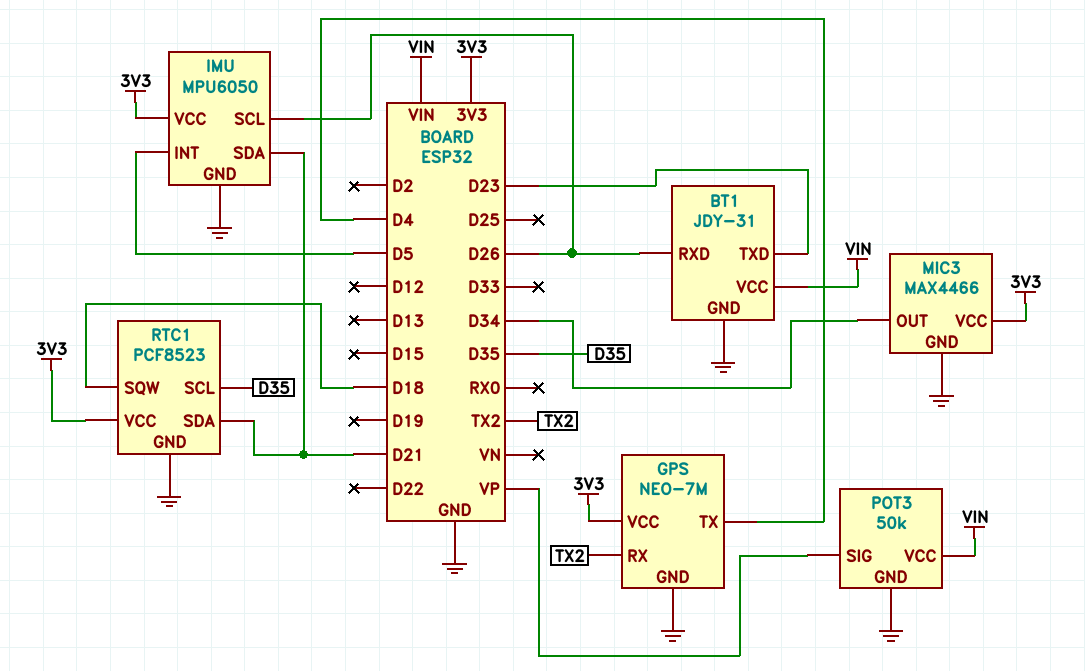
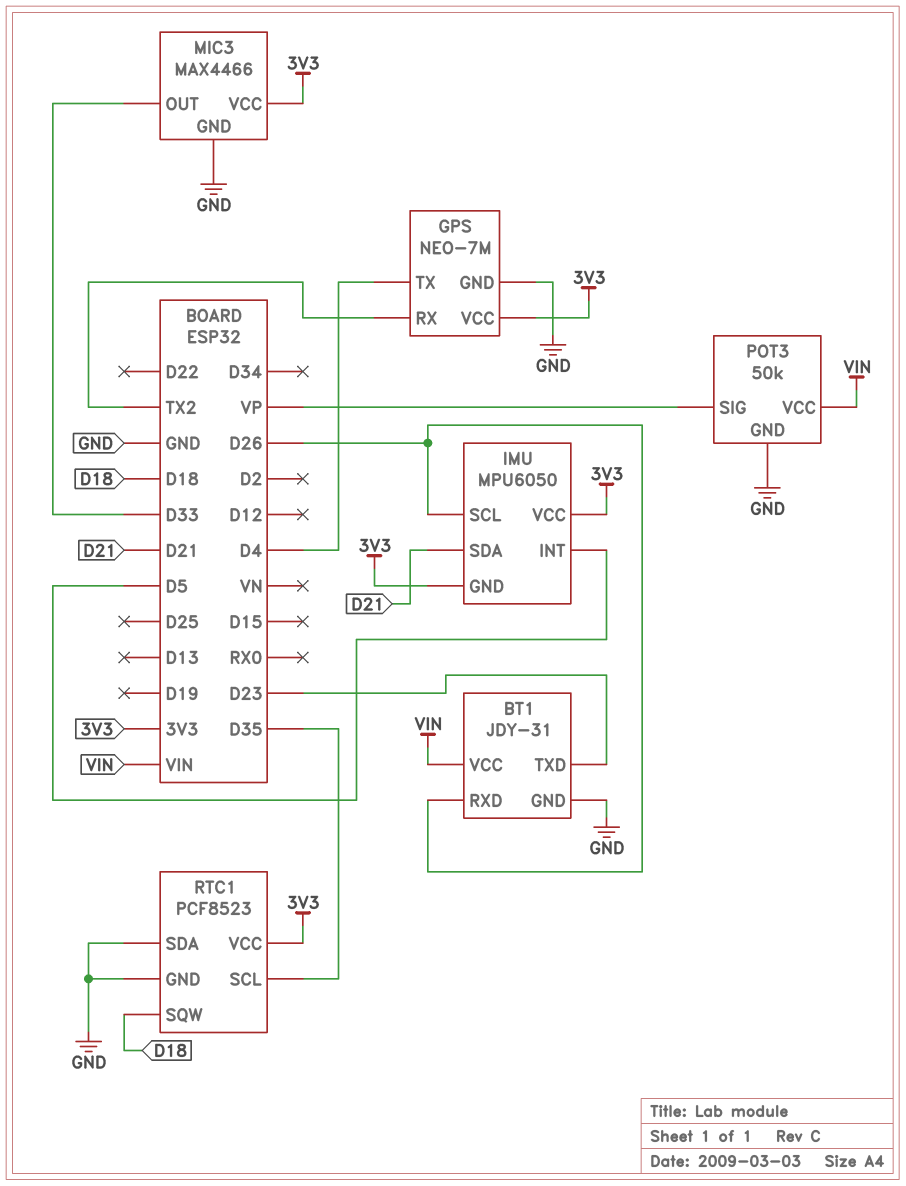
IMU pin GND: GND -> 3V3
MIC3 pin OUT: D34 -> D33
RTC1 pin SDA: D21 -> GND

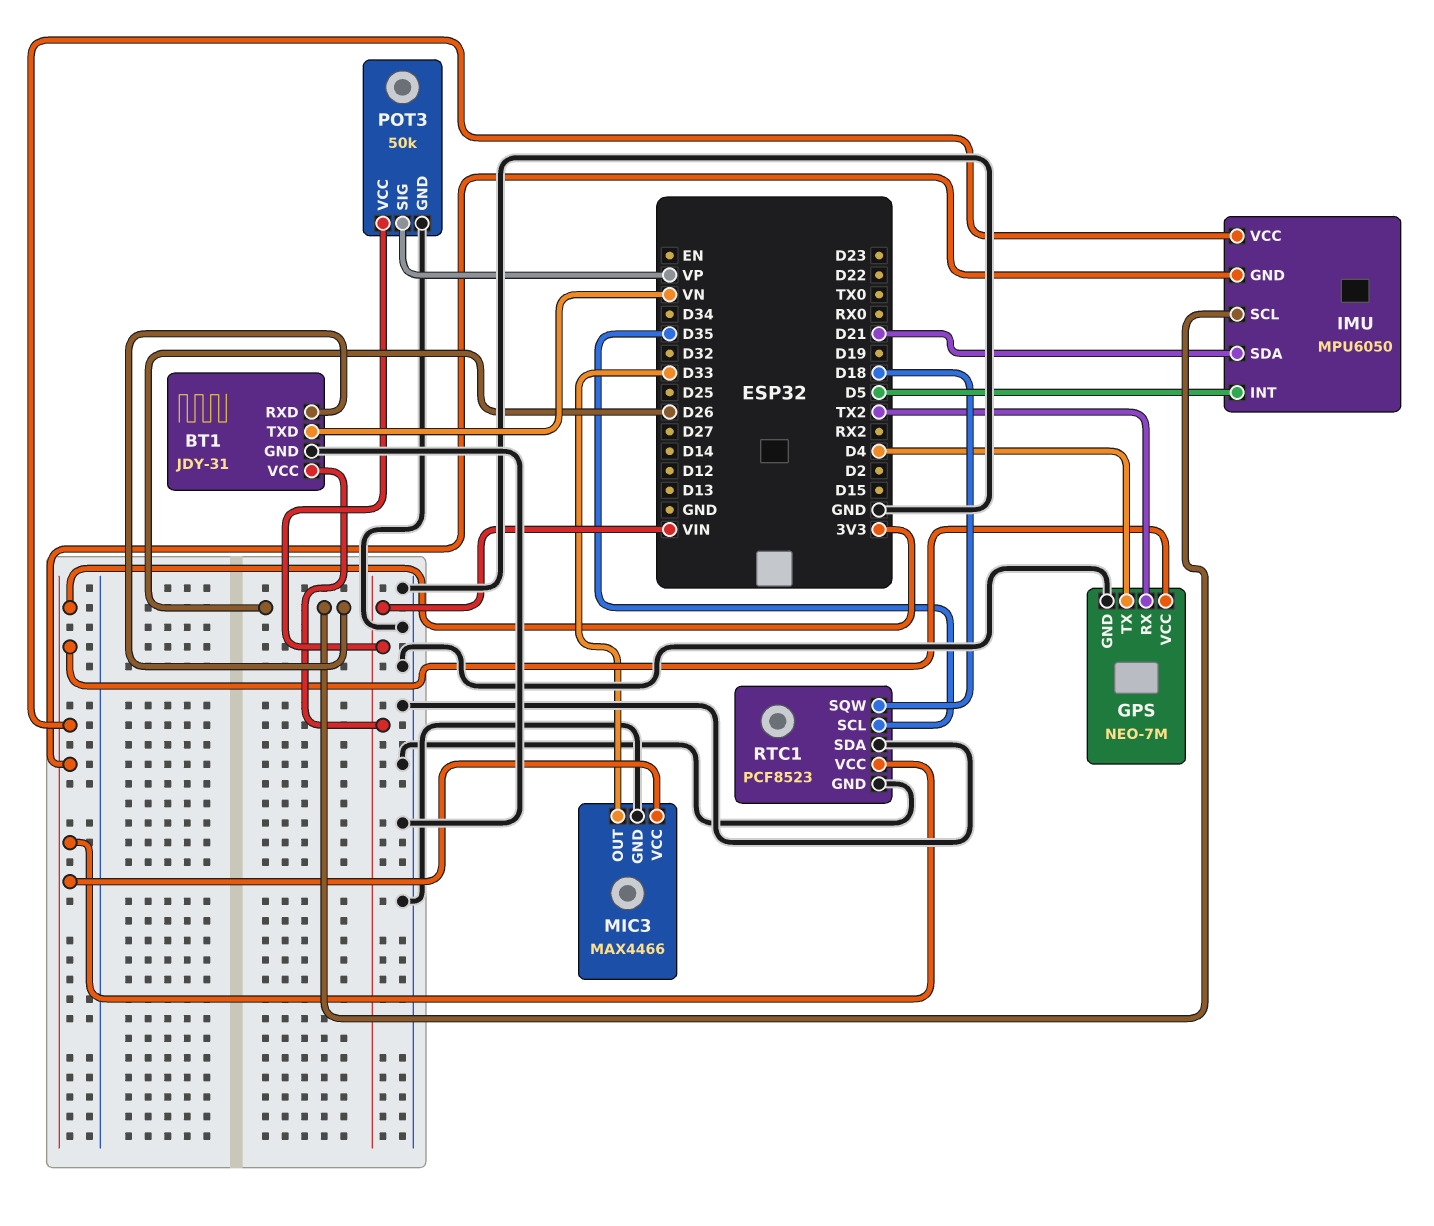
BT1 pin TXD: D23 -> VN

